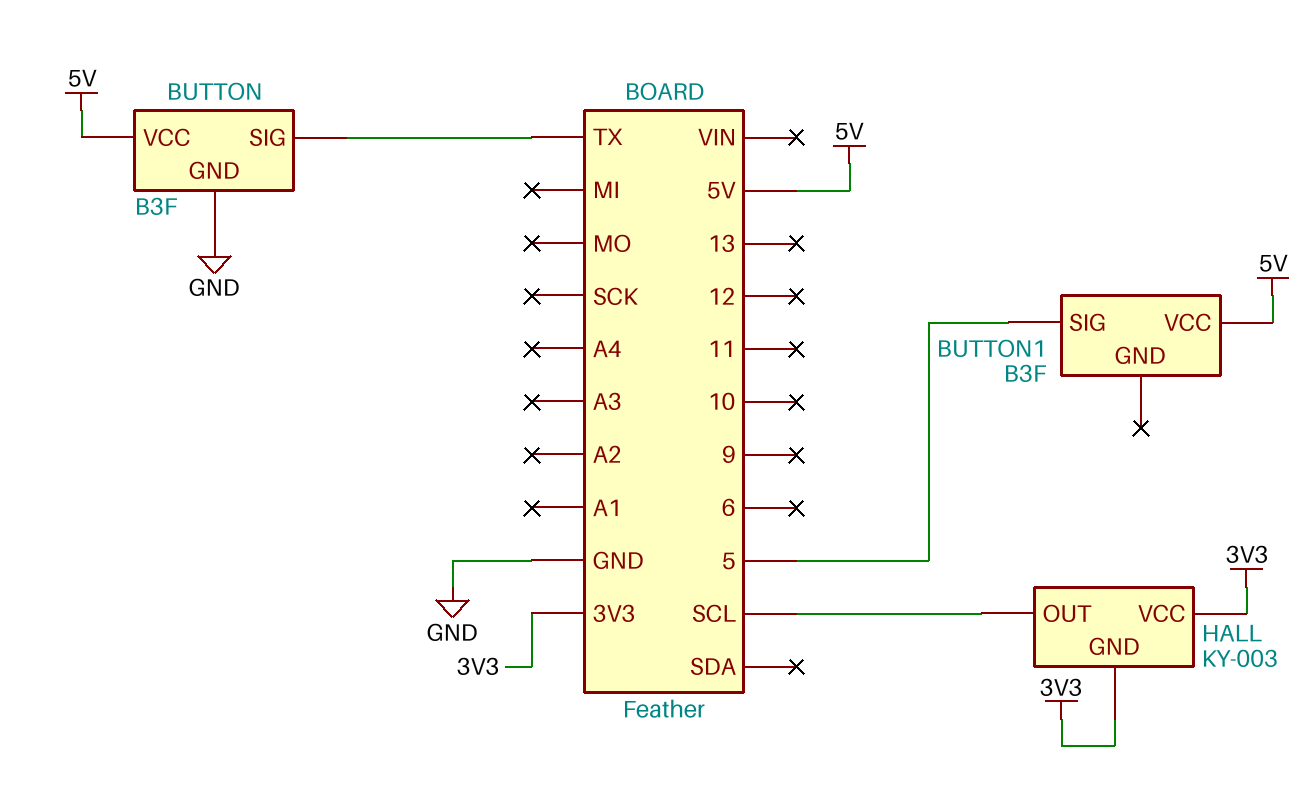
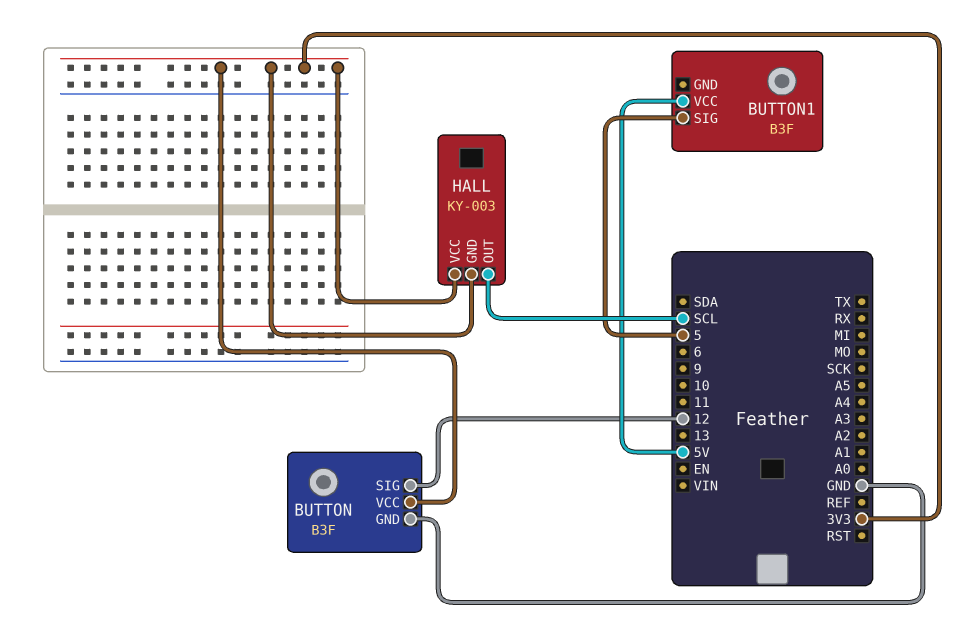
BUTTON pin SIG: TX -> 12
BUTTON pin VCC: 5V -> 3V3

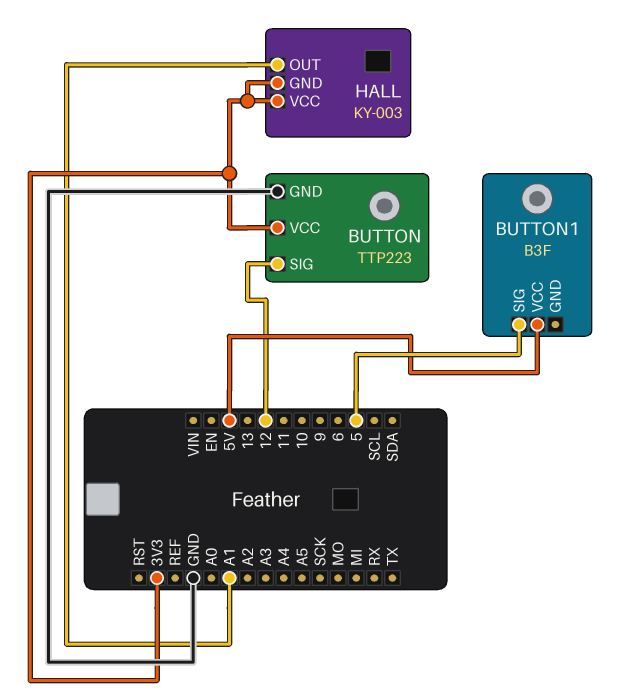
BUTTON: B3F -> TTP223
HALL pin OUT: SCL -> A1

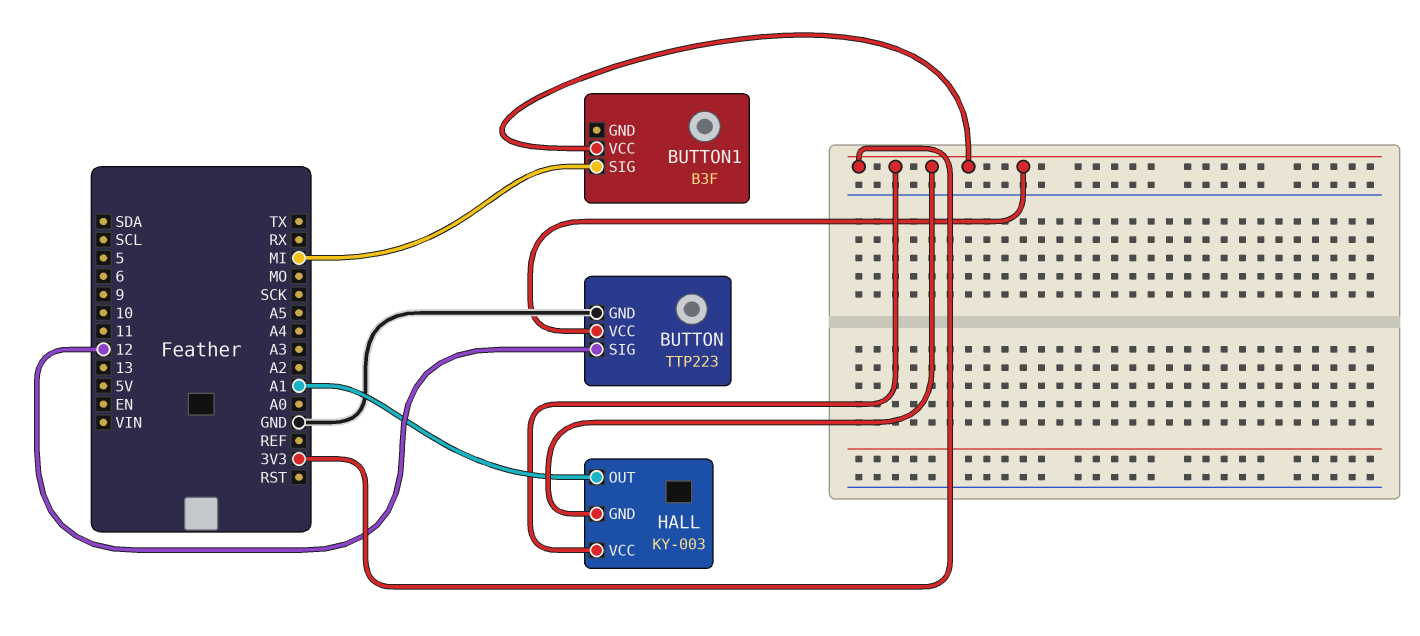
BUTTON1 pin SIG: 5 -> MI
BUTTON1 pin VCC: 5V -> 3V3

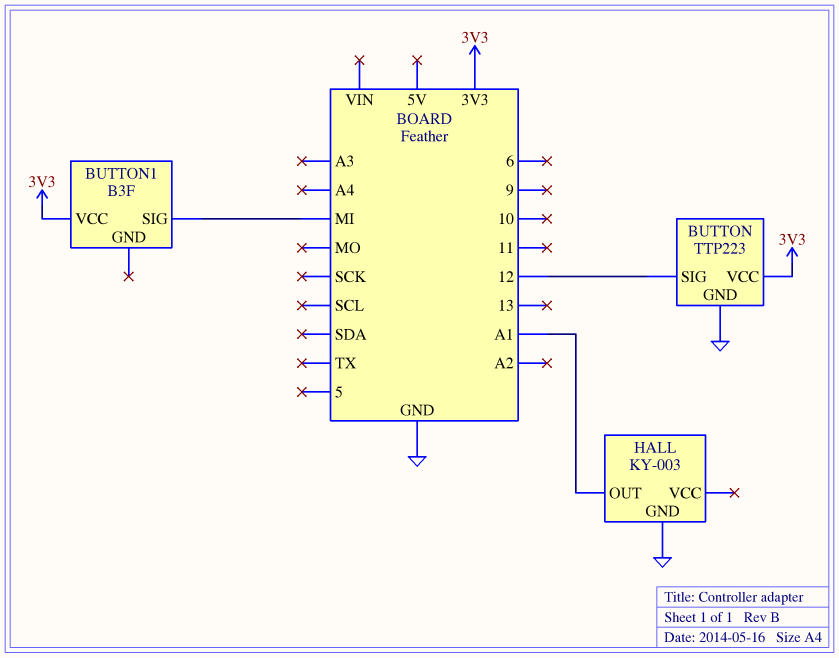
HALL pin GND: 3V3 -> GND
HALL pin VCC: 3V3 -> none

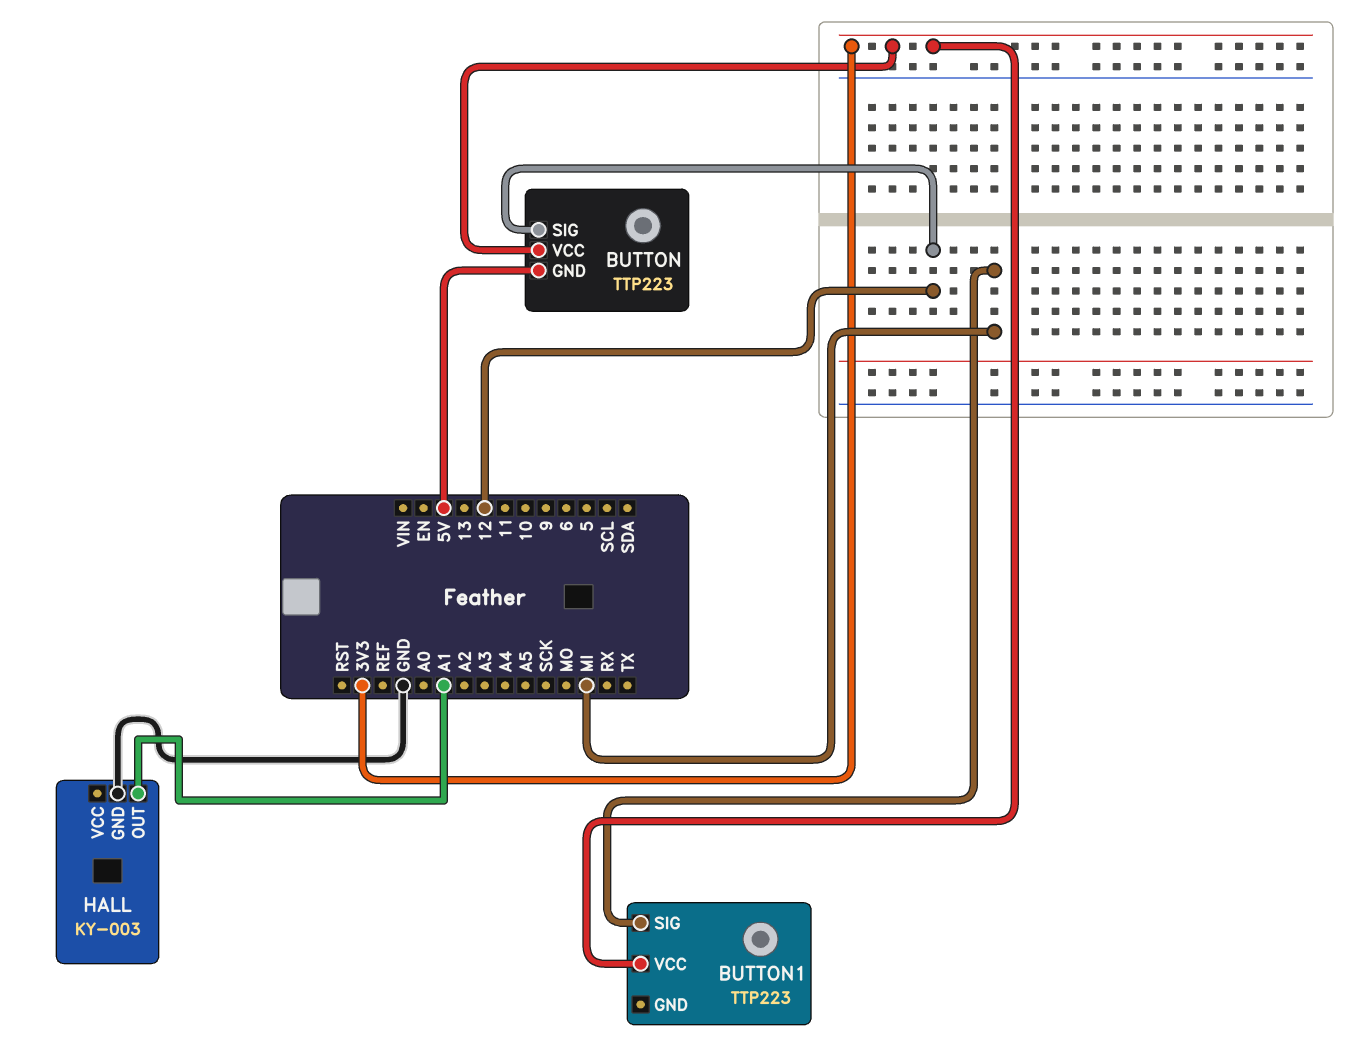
BUTTON pin GND: GND -> 5V
BUTTON1: B3F -> TTP223

